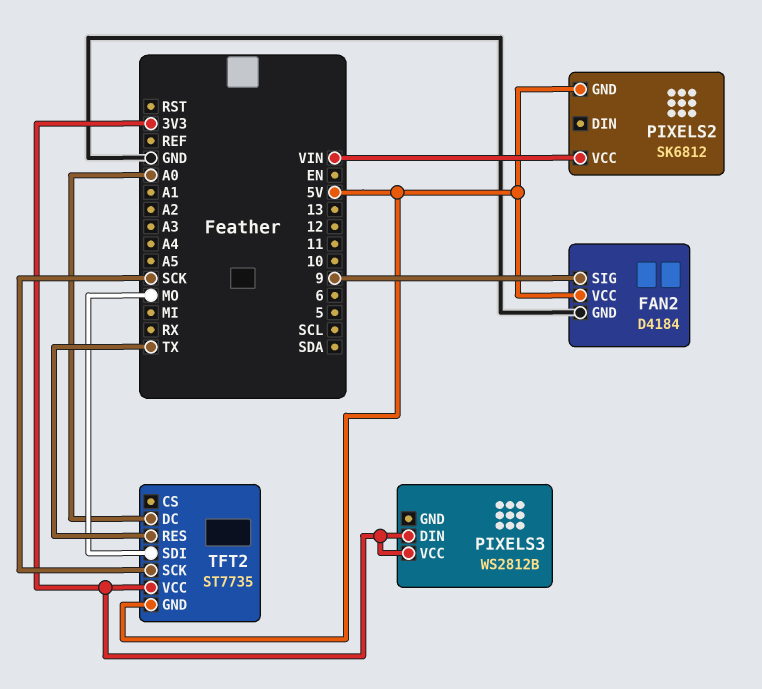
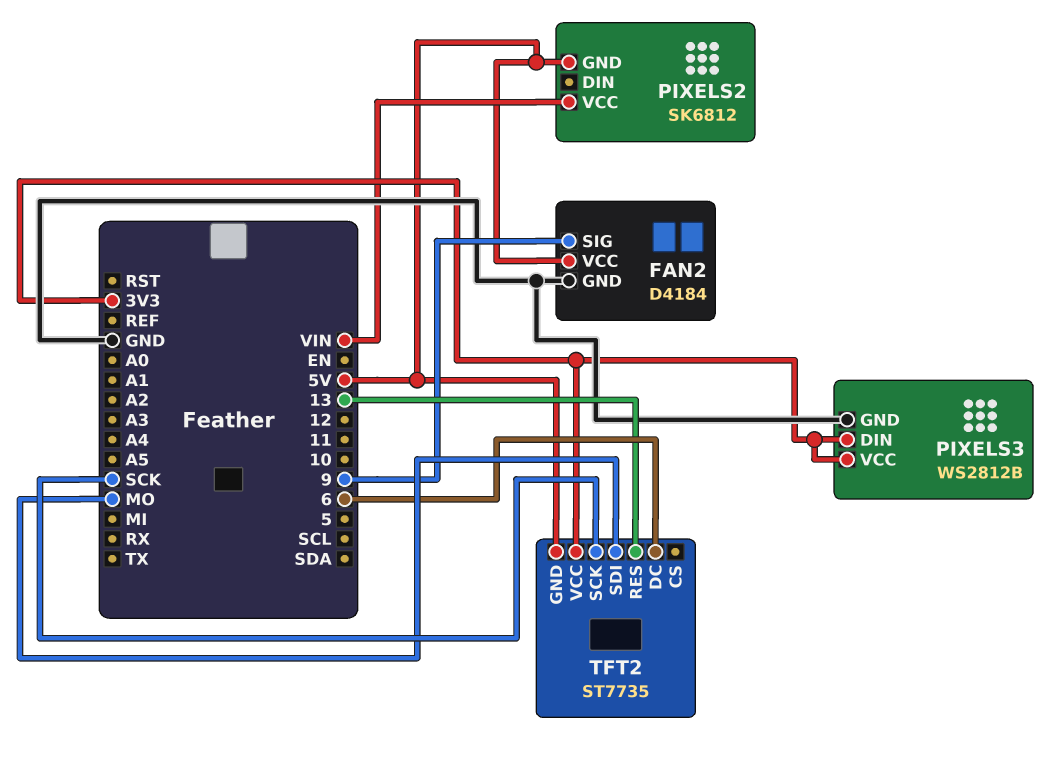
PIXELS3 pin GND: none -> GND
TFT2 pin DC: A0 -> 6
TFT2 pin RES: TX -> 13

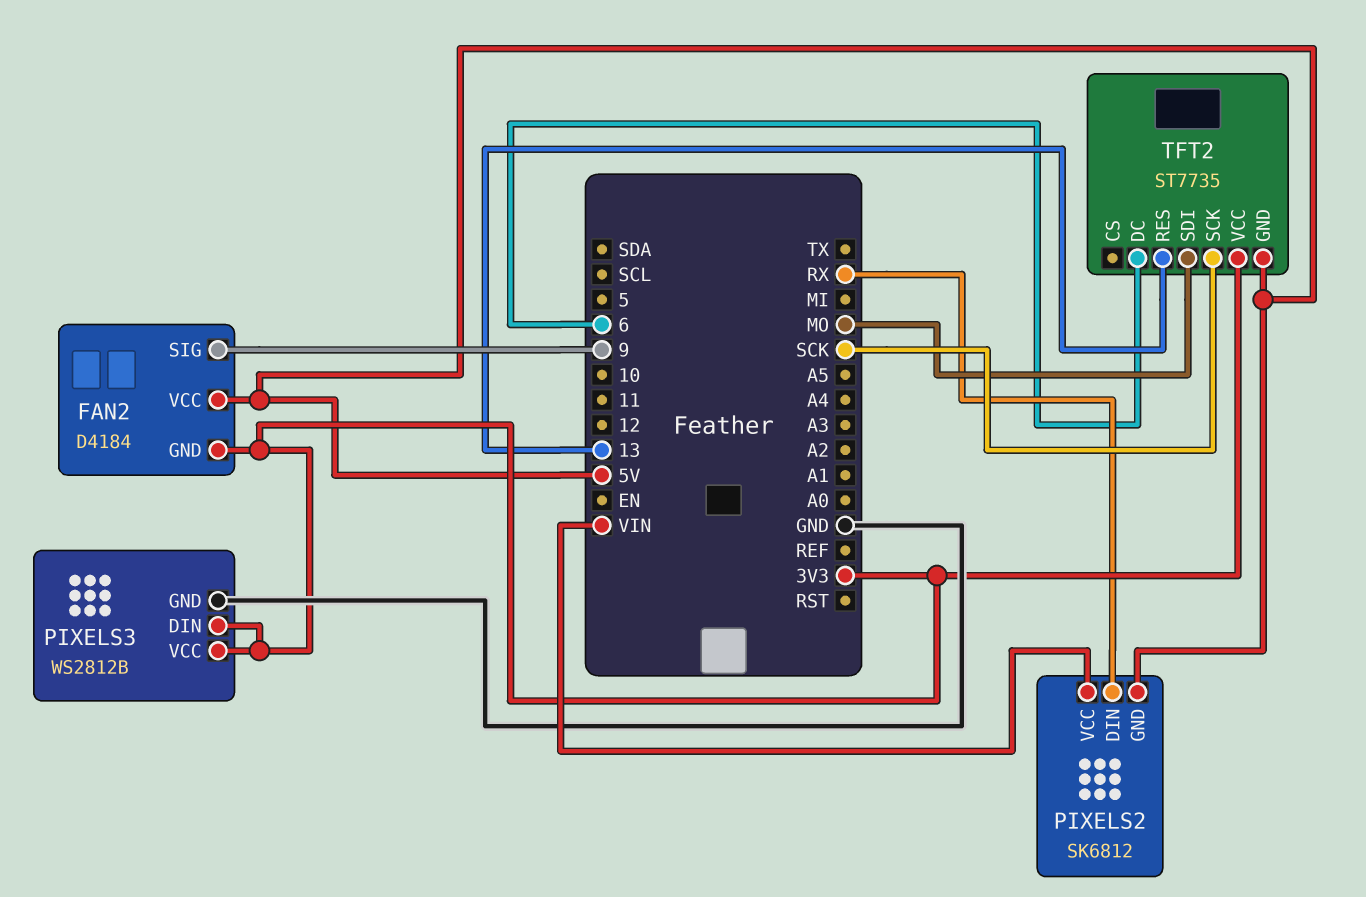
FAN2 pin GND: GND -> 3V3
PIXELS2 pin DIN: none -> RX

